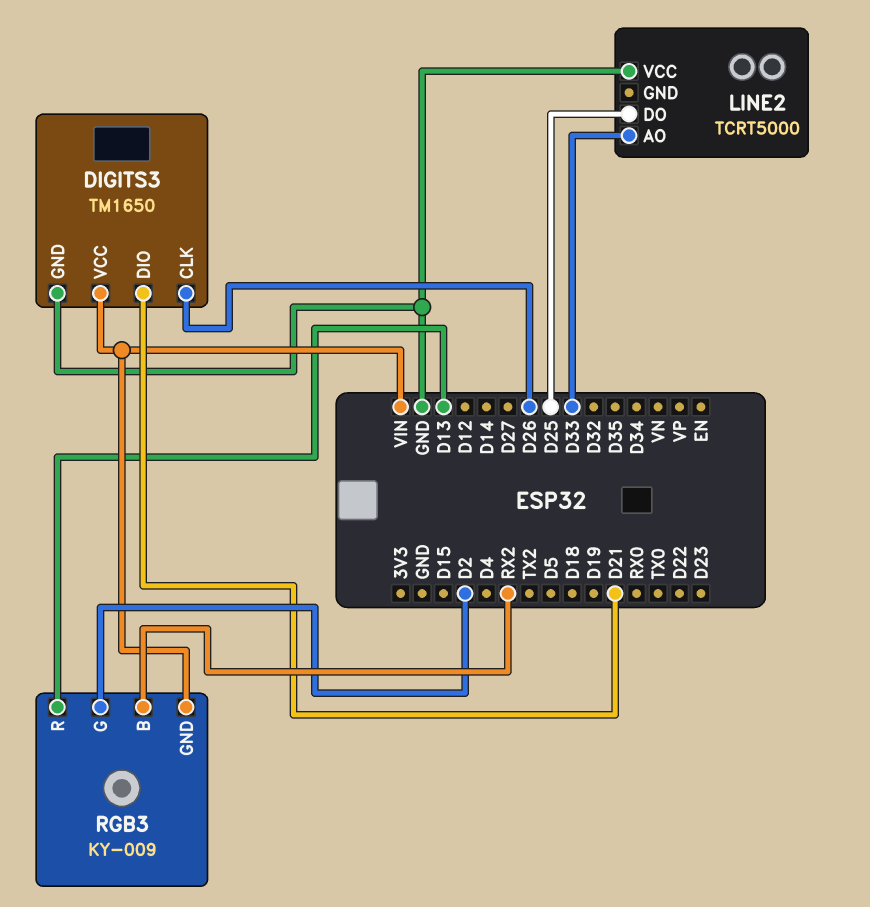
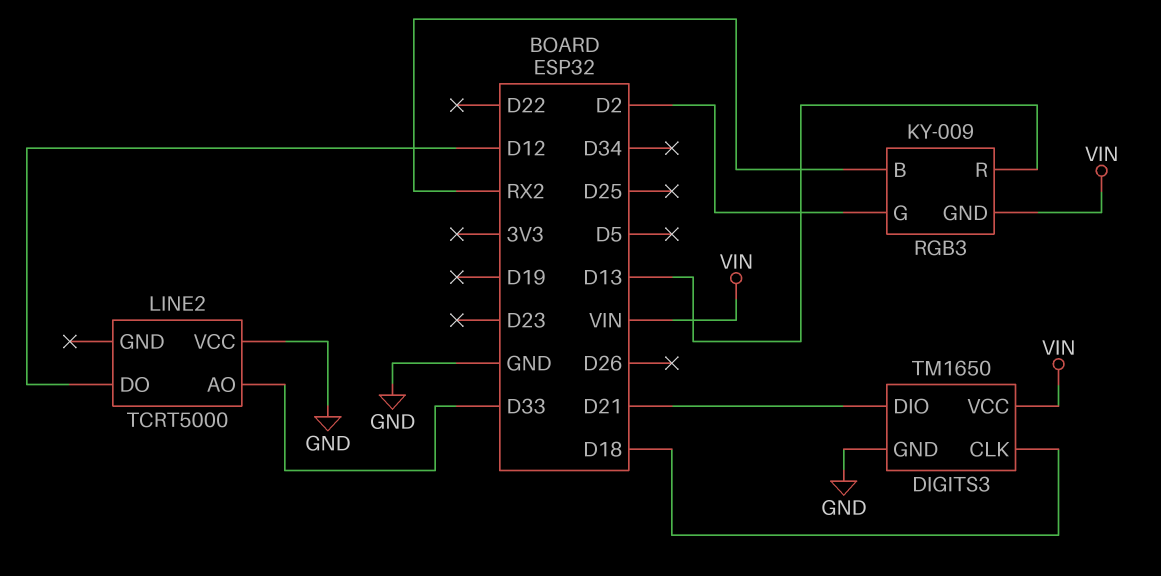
DIGITS3 pin CLK: D26 -> D18
LINE2 pin DO: D25 -> D12

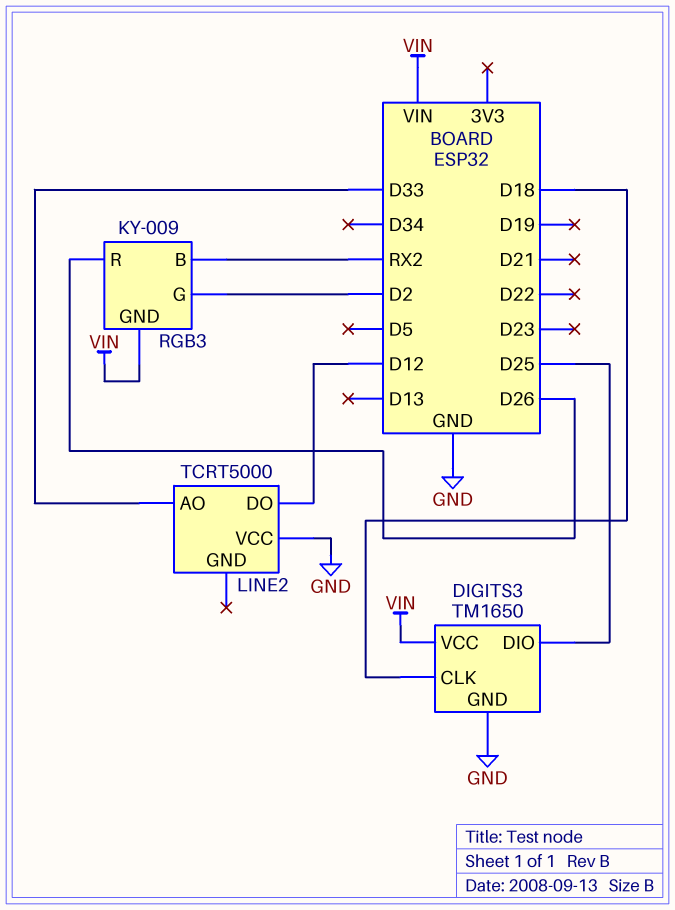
DIGITS3 pin DIO: D21 -> D25
RGB3 pin R: D13 -> D26

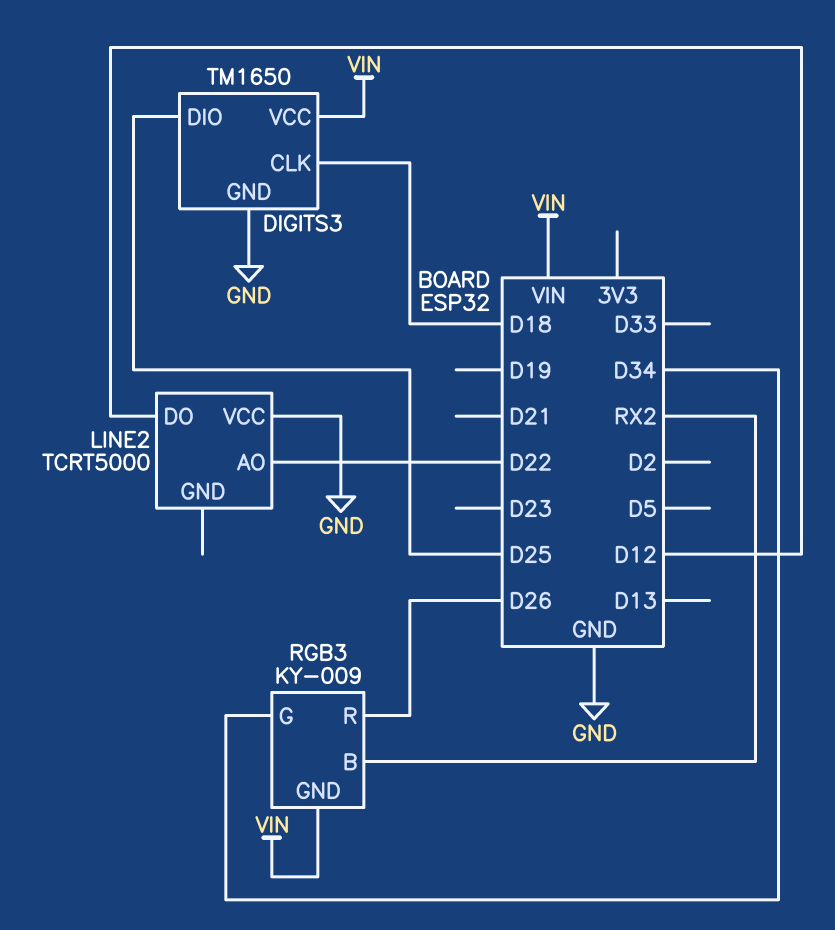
LINE2 pin AO: D33 -> D22
RGB3 pin G: D2 -> D34

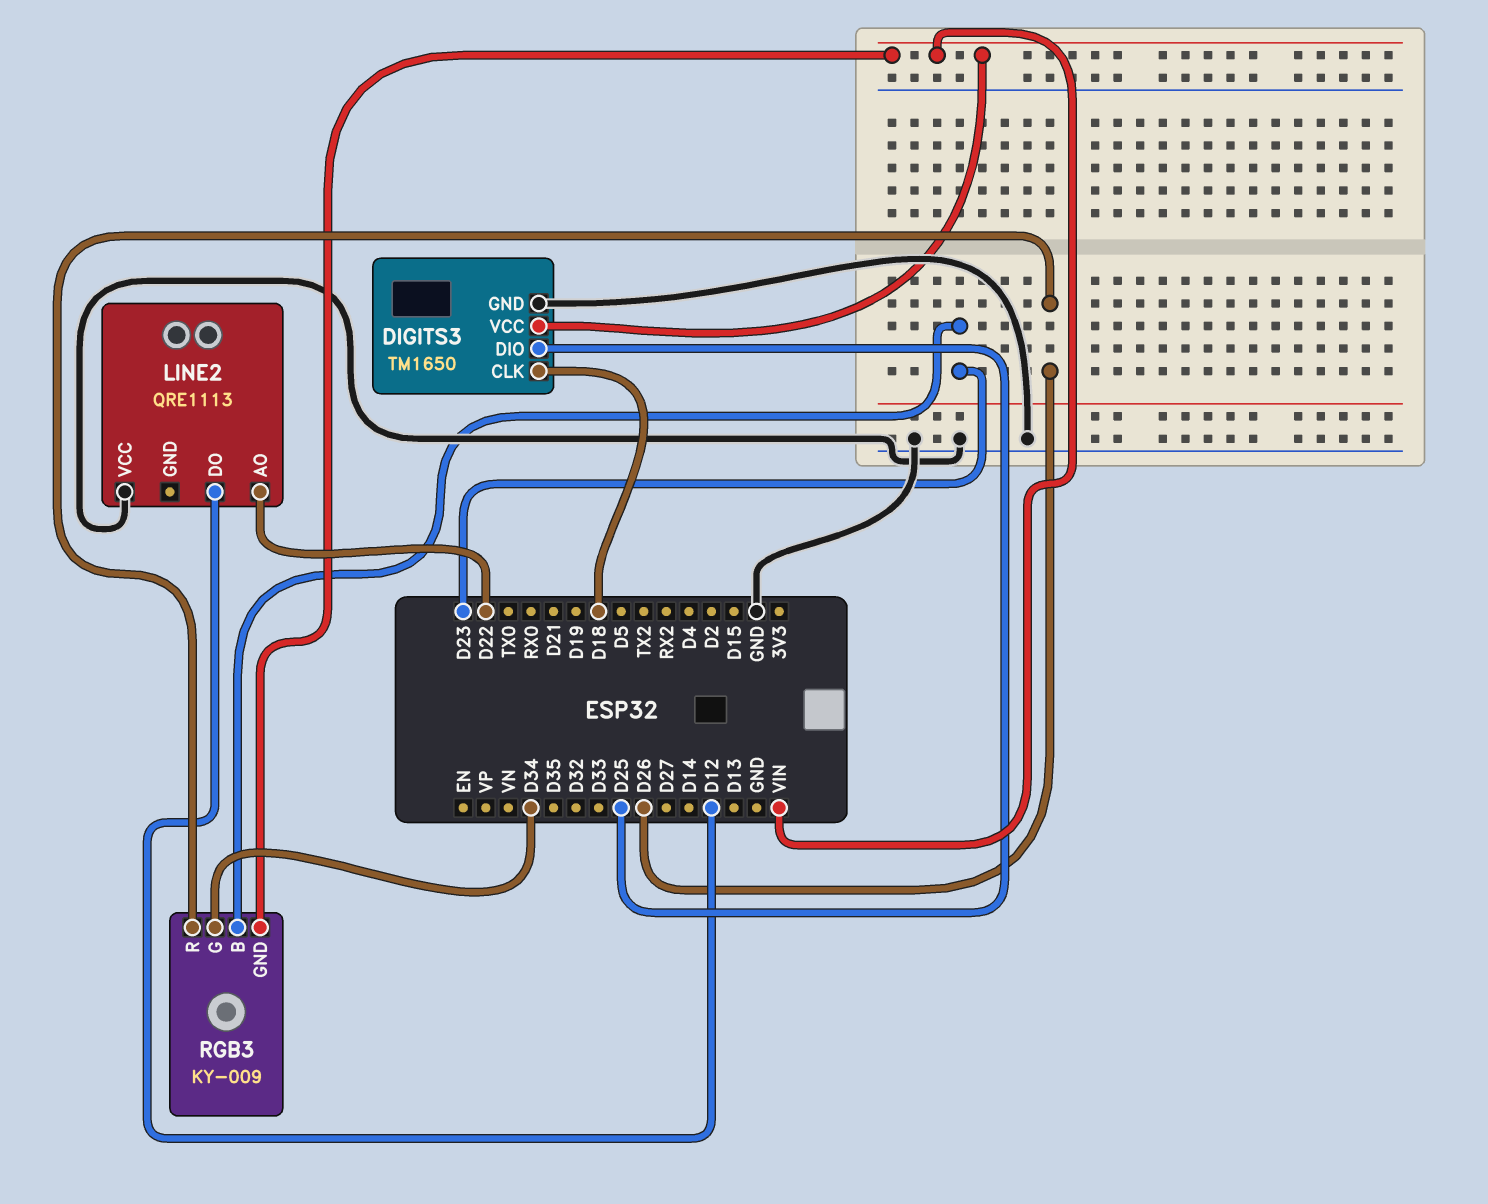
LINE2: TCRT5000 -> QRE1113
RGB3 pin B: RX2 -> D23

